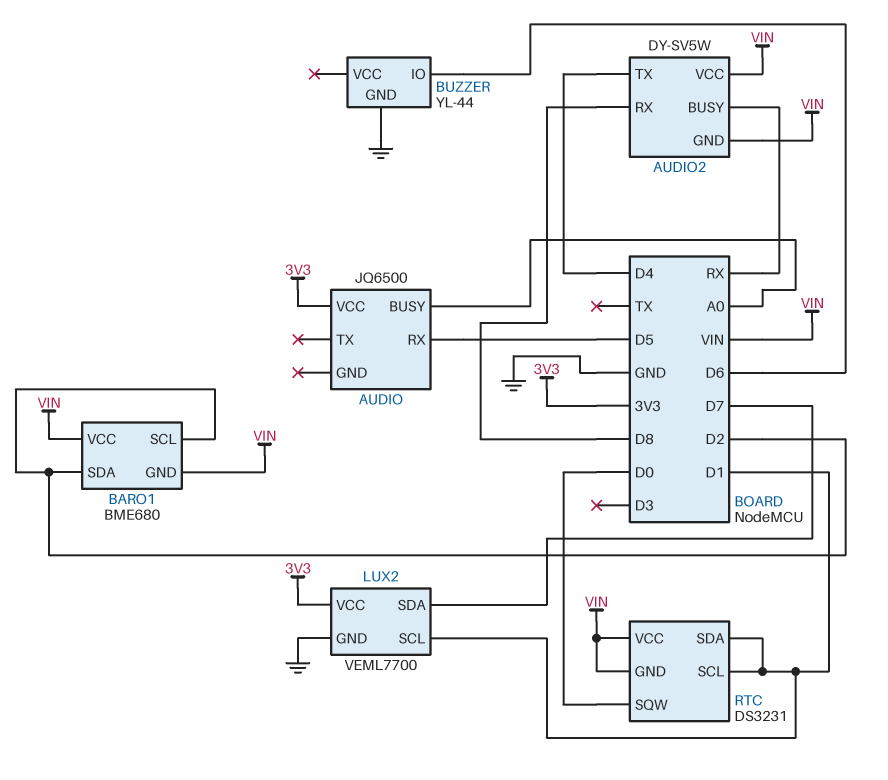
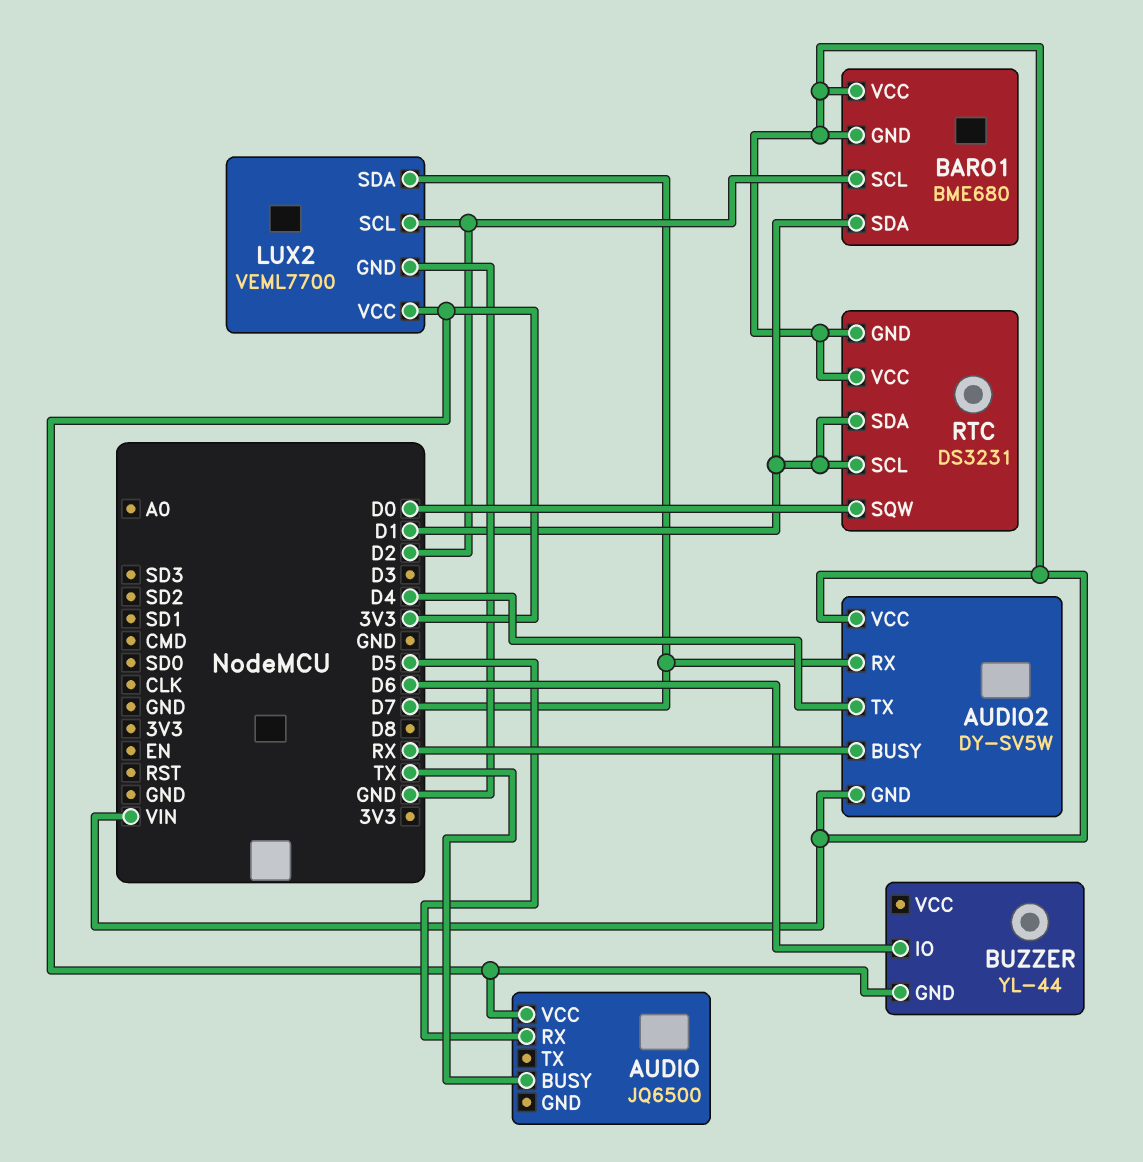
AUDIO pin BUSY: A0 -> TX
AUDIO2 pin RX: D8 -> D7
BARO1 pin SDA: D2 -> D1
BUZZER pin GND: GND -> 3V3
LUX2 pin SCL: D1 -> D2

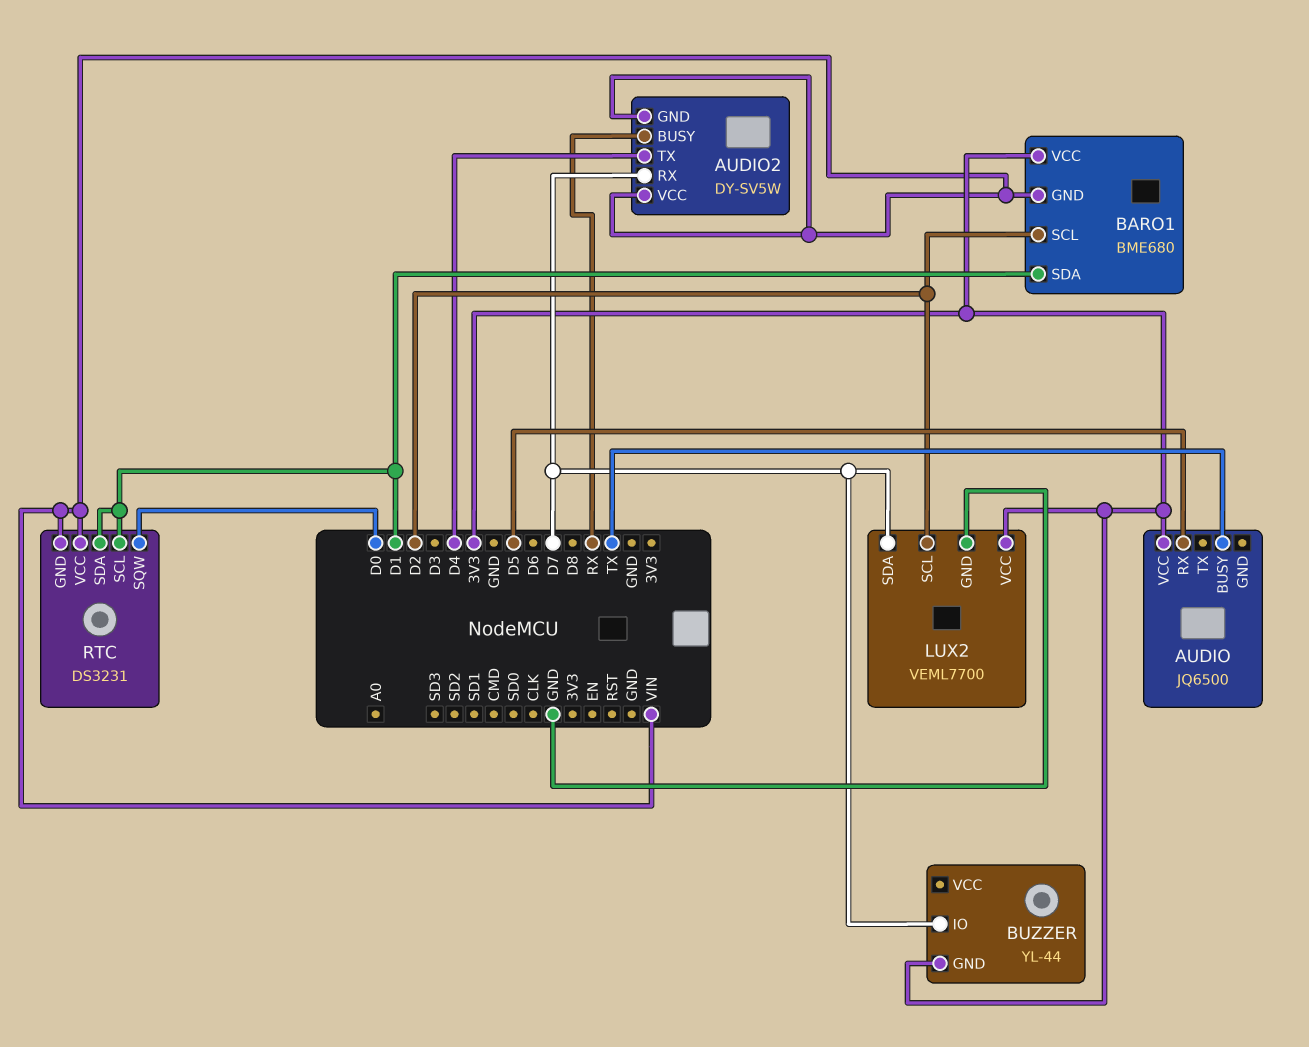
BARO1 pin VCC: VIN -> 3V3
BUZZER pin IO: D6 -> D7

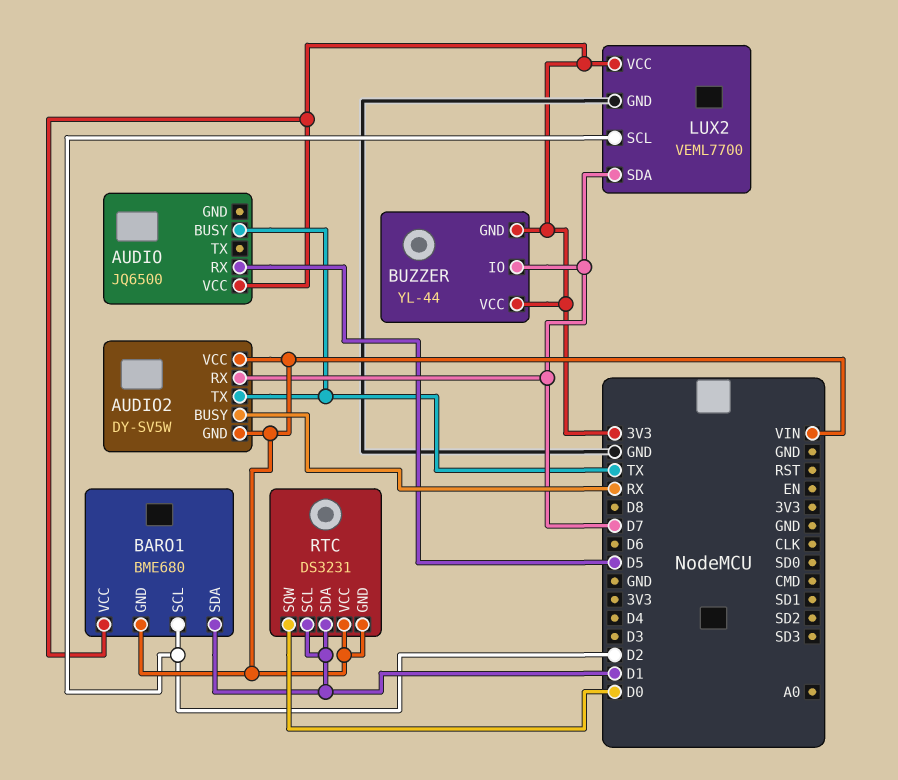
AUDIO2 pin TX: D4 -> TX
BUZZER pin VCC: none -> 3V3

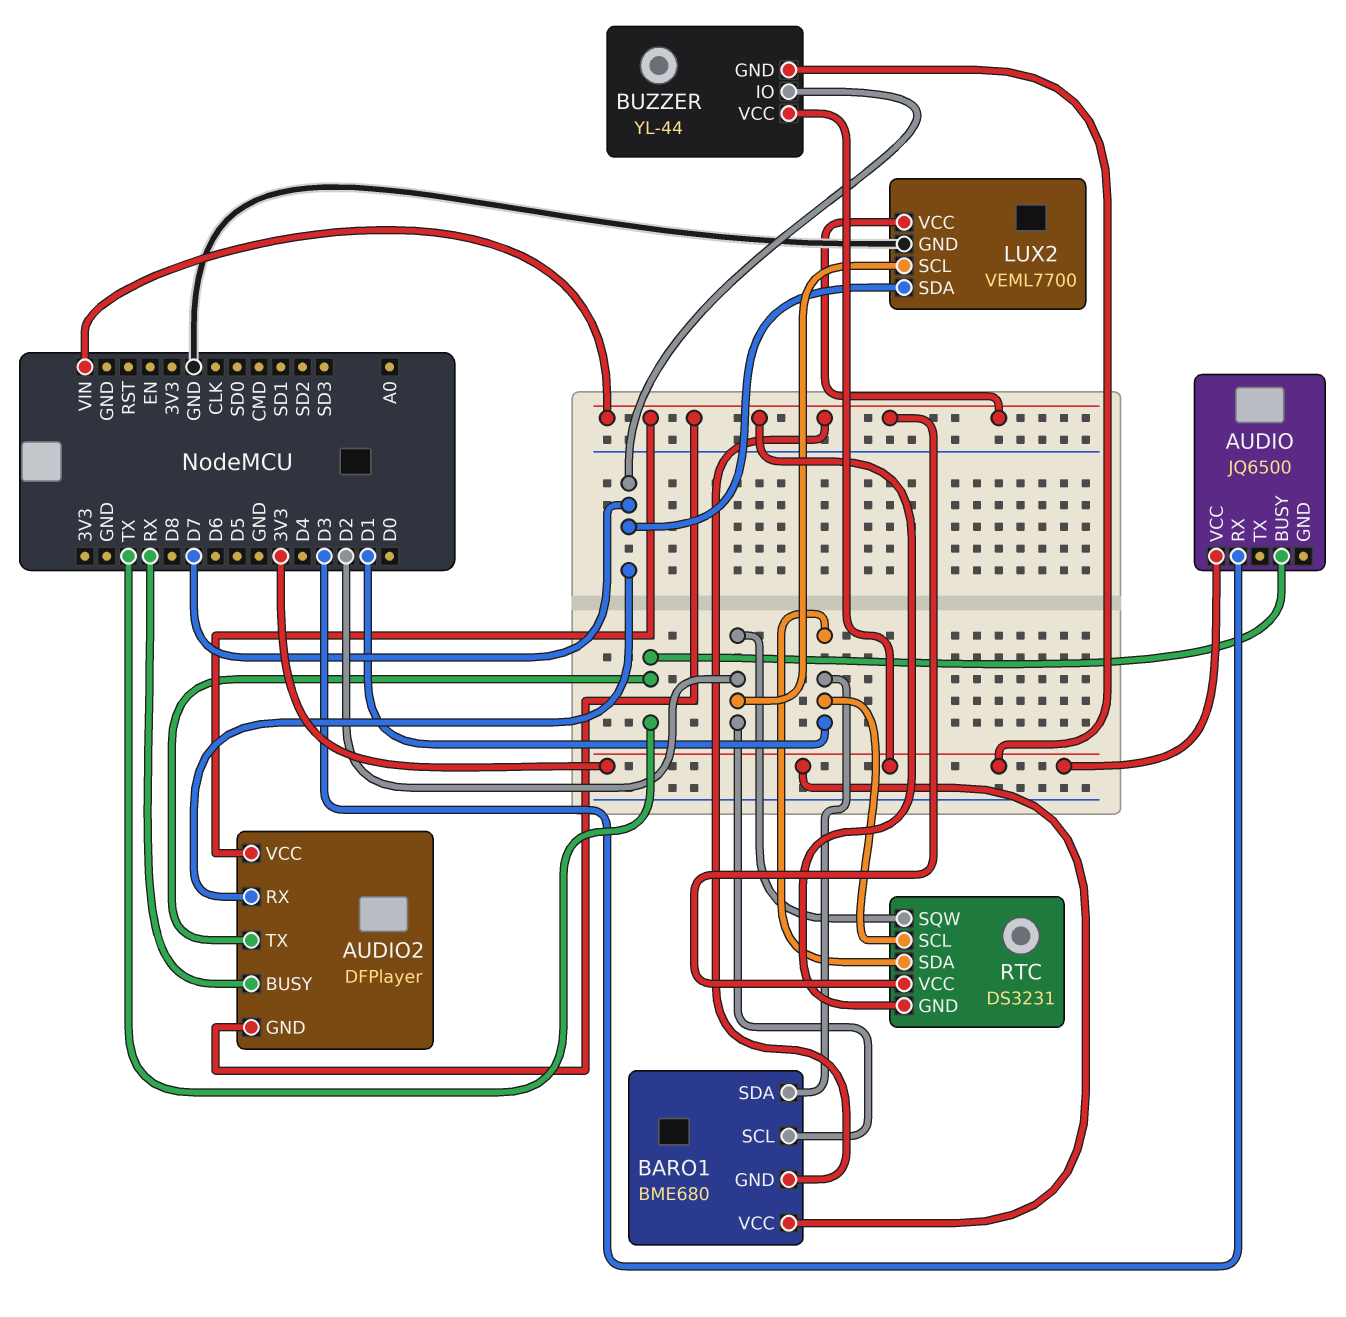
AUDIO pin RX: D5 -> D3
AUDIO2: DY-SV5W -> DFPlayer
LUX2 pin VCC: 3V3 -> VIN
RTC pin SQW: D0 -> D2

